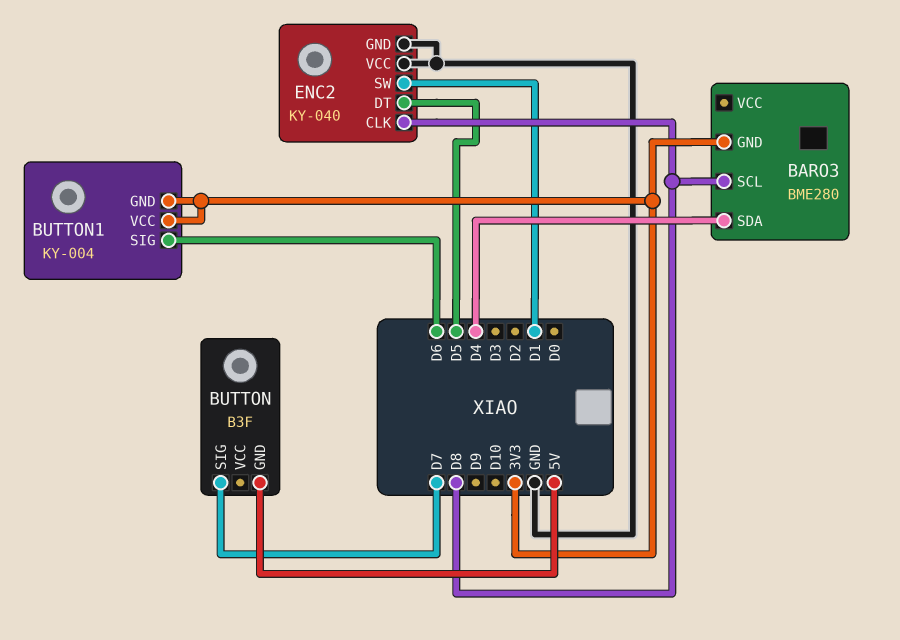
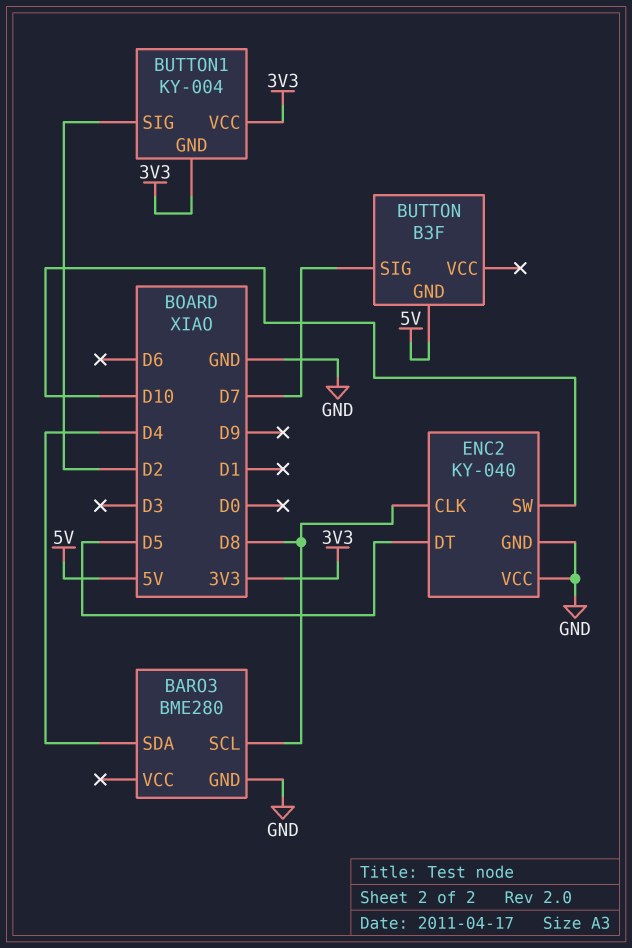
BARO3 pin GND: 3V3 -> GND
BUTTON1 pin SIG: D6 -> D2
ENC2 pin SW: D1 -> D10

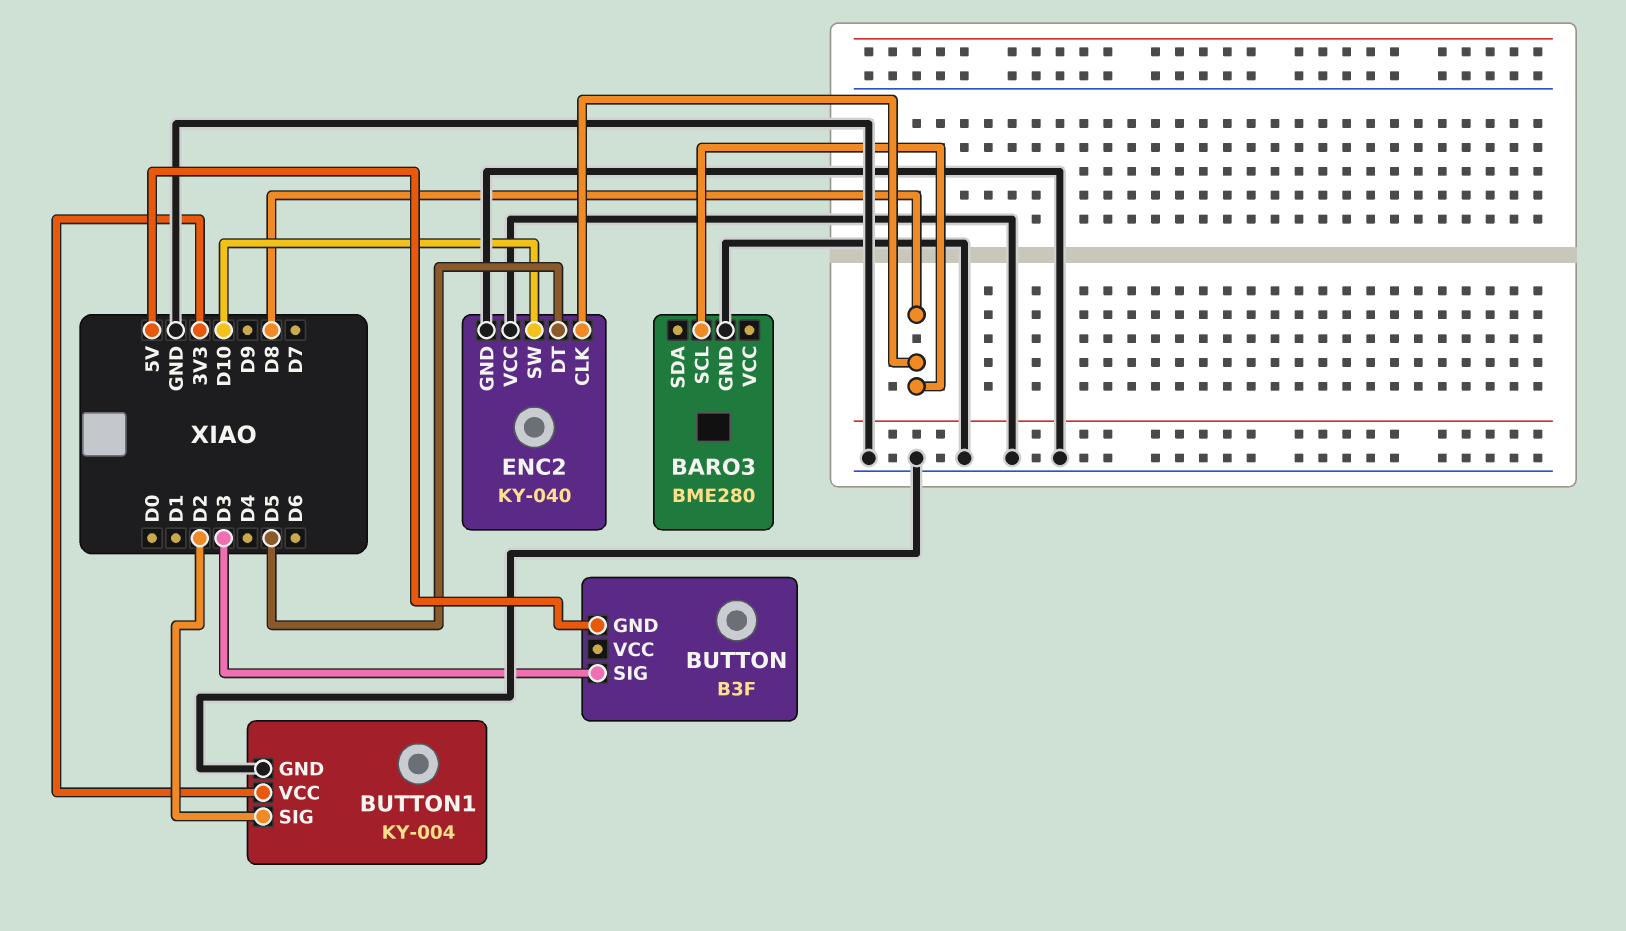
BARO3 pin SDA: D4 -> none
BUTTON pin SIG: D7 -> D3
BUTTON1 pin GND: 3V3 -> GND

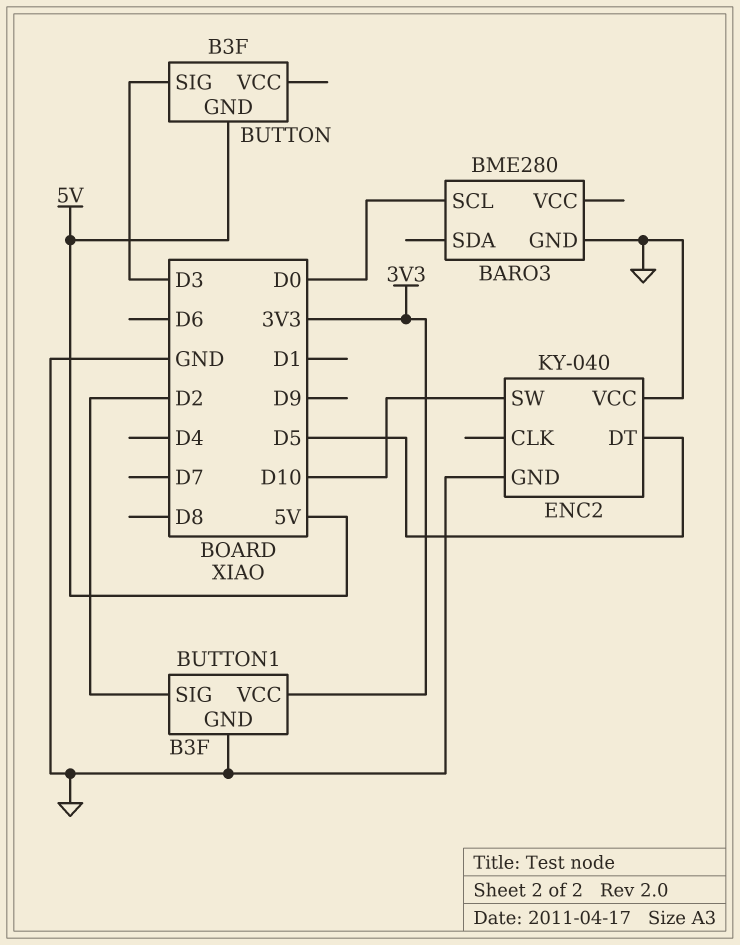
BARO3 pin SCL: D8 -> D0
BUTTON1: KY-004 -> B3F
ENC2 pin CLK: D8 -> none

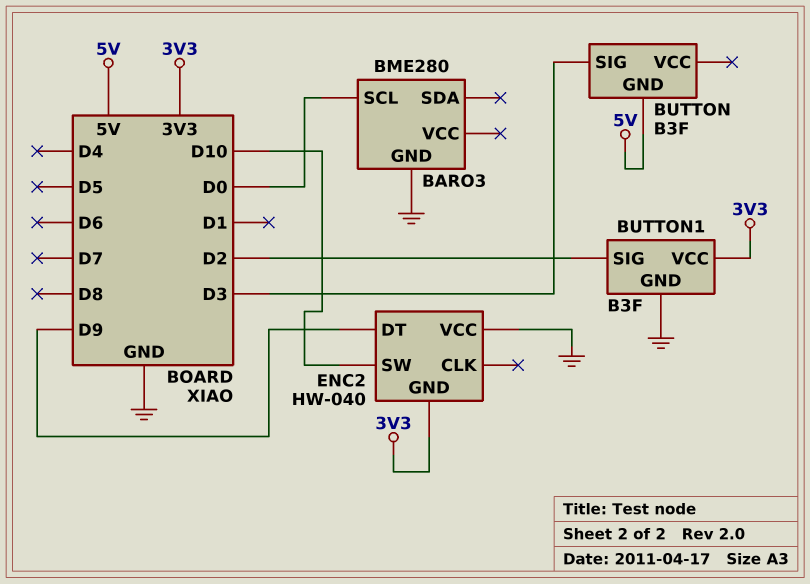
ENC2: KY-040 -> HW-040
ENC2 pin DT: D5 -> D9
ENC2 pin GND: GND -> 3V3

